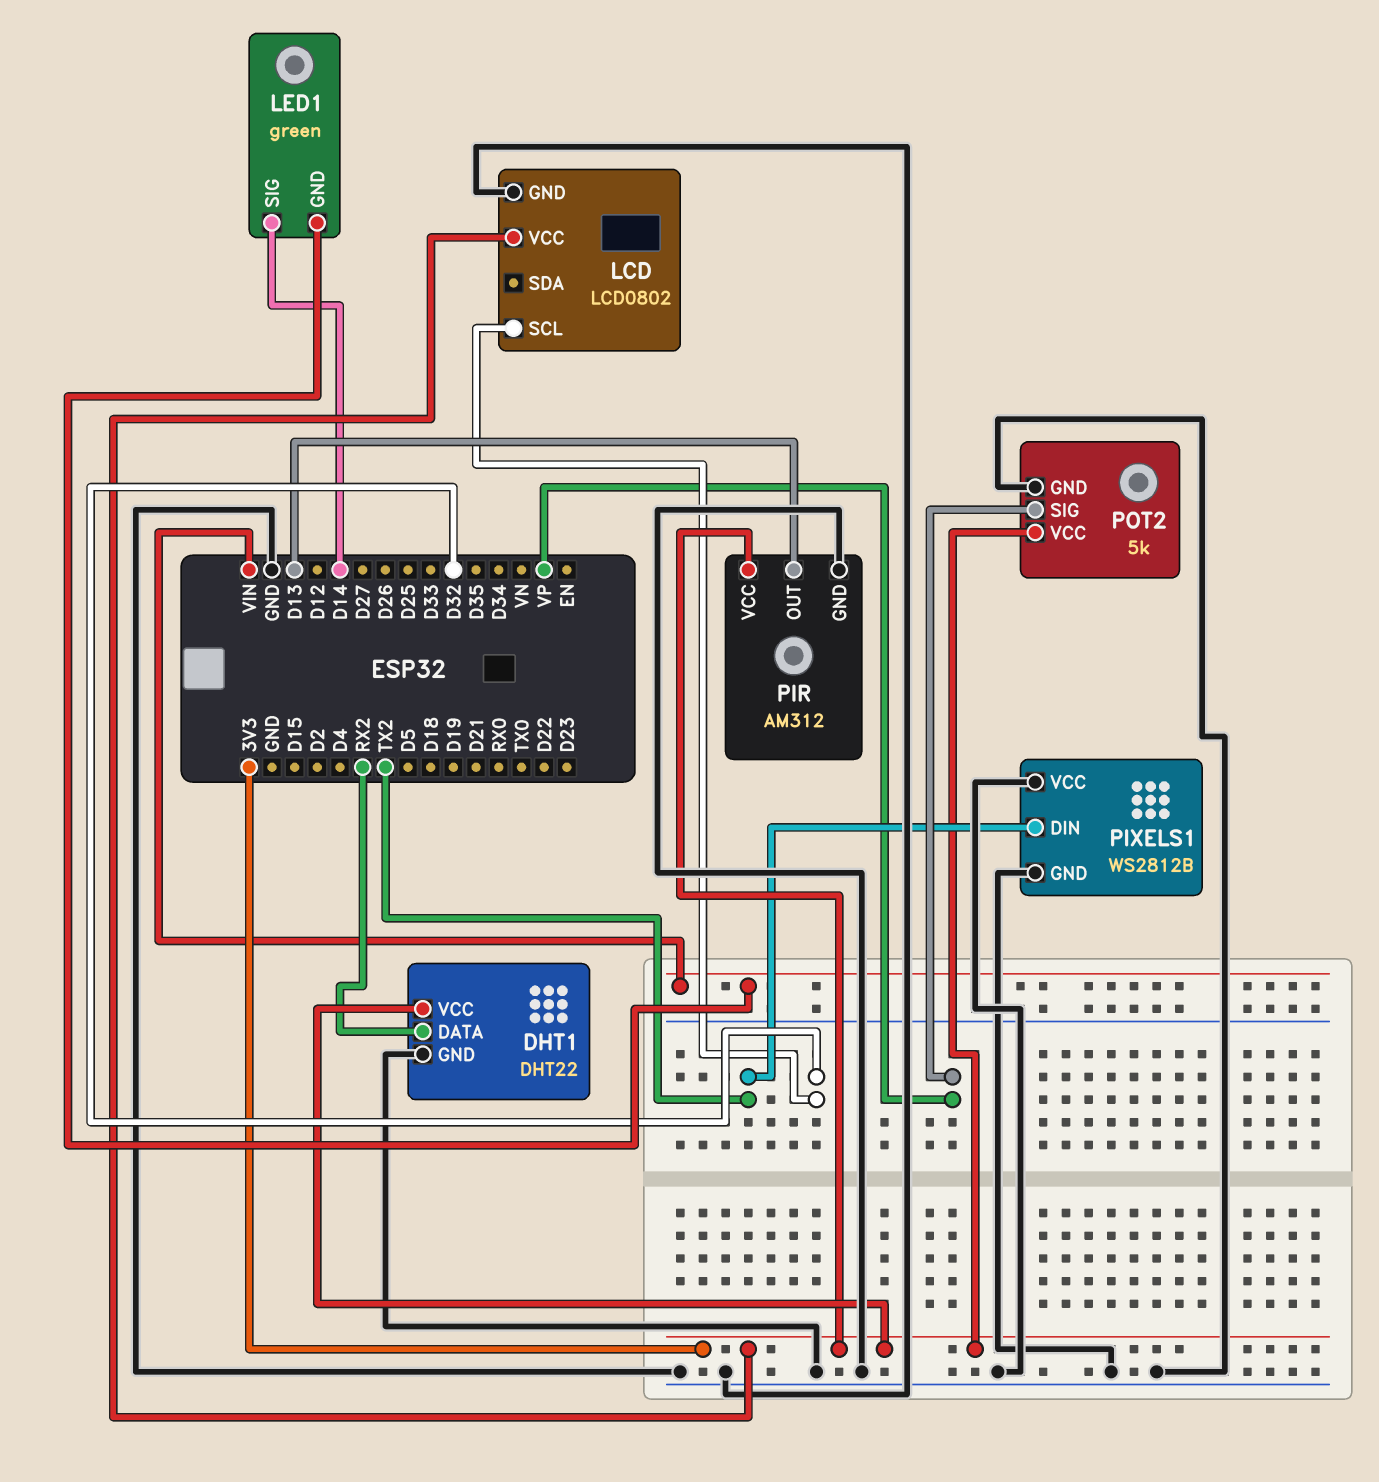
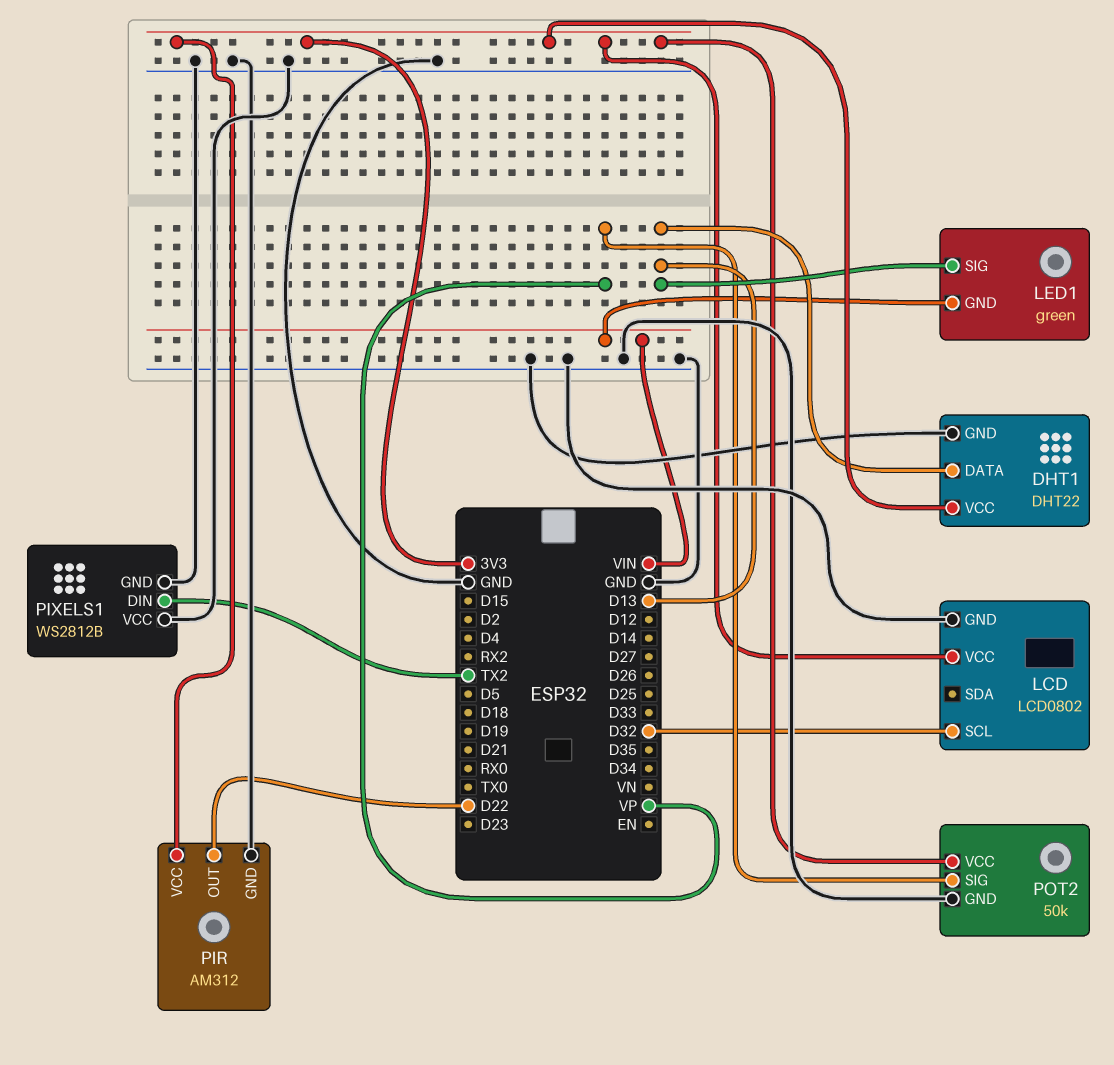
DHT1 pin DATA: RX2 -> D13
LED1 pin SIG: D14 -> D13
PIR pin OUT: D13 -> D22
POT2: 5k -> 50k

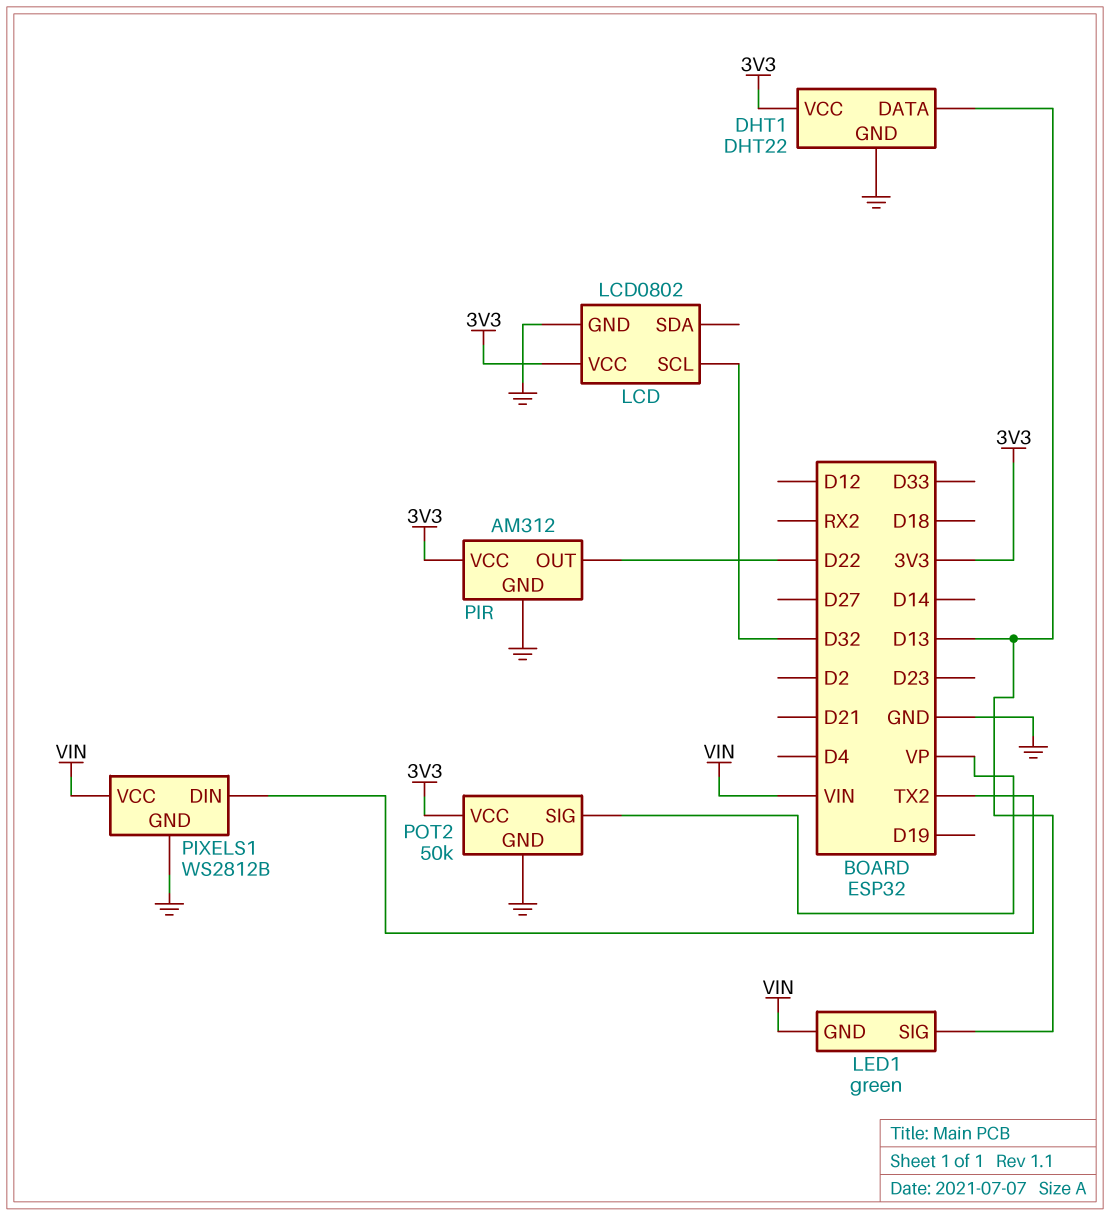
PIXELS1 pin VCC: GND -> VIN

